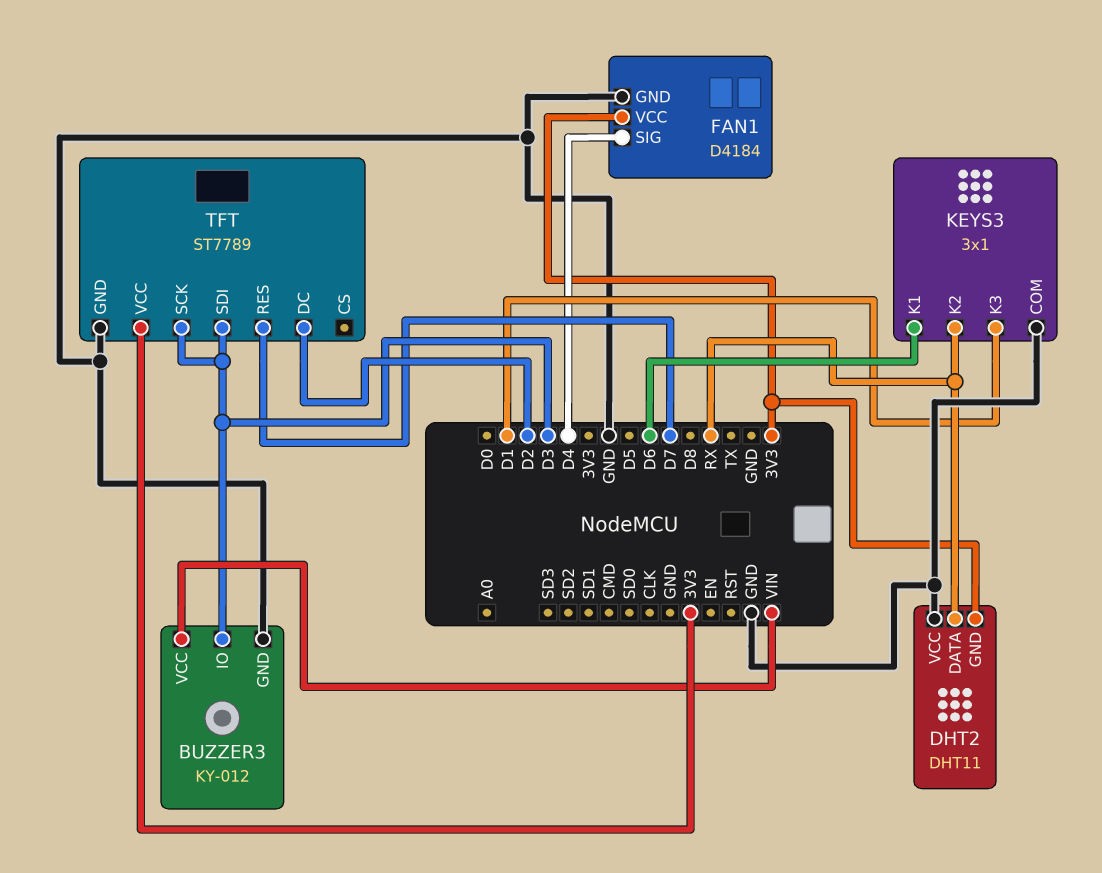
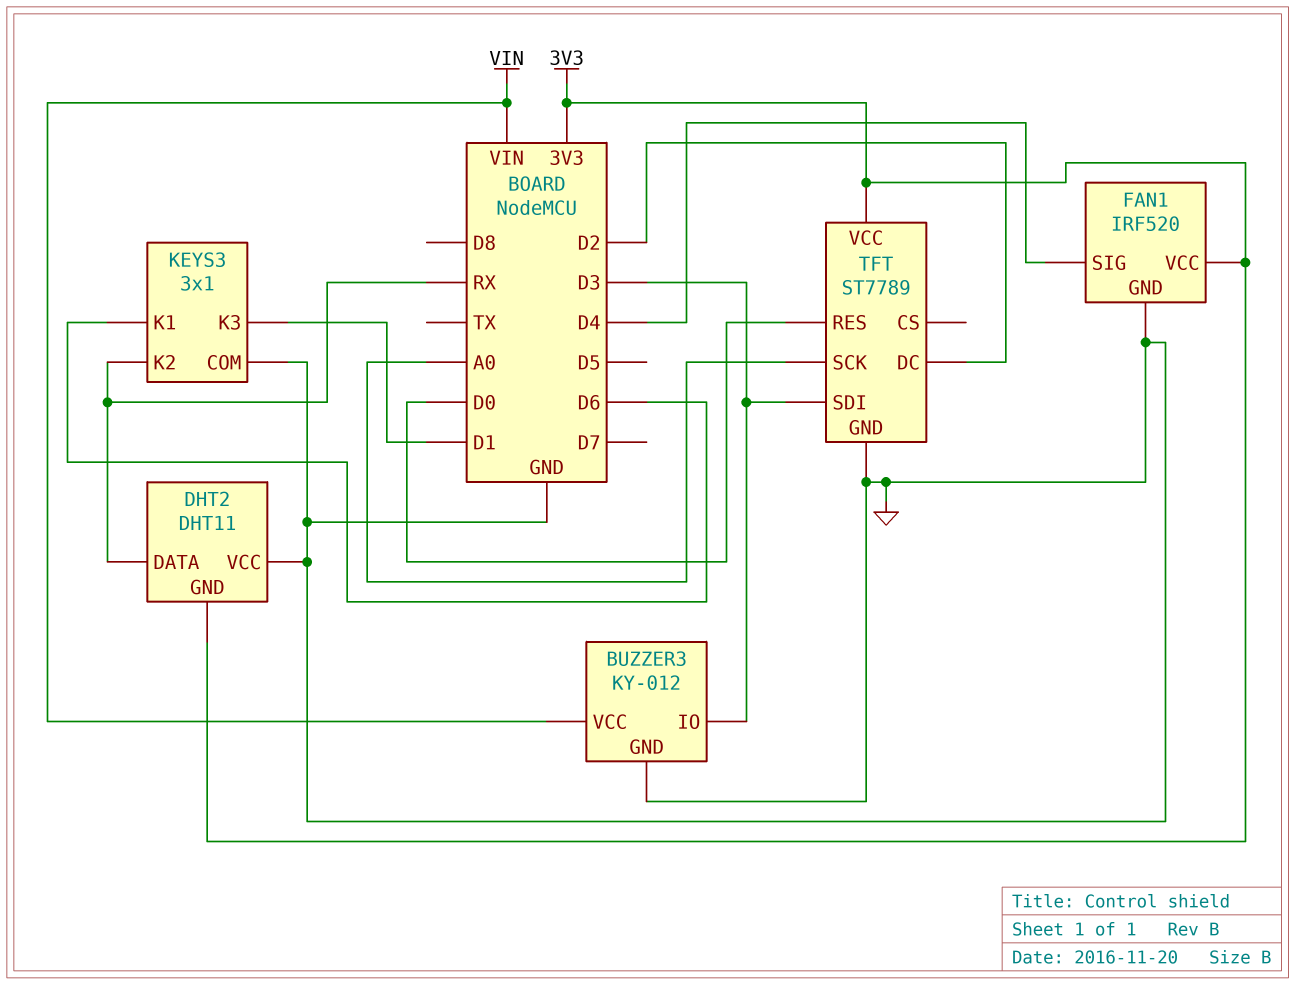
FAN1: D4184 -> IRF520
TFT pin RES: D7 -> D0
TFT pin SCK: D3 -> A0

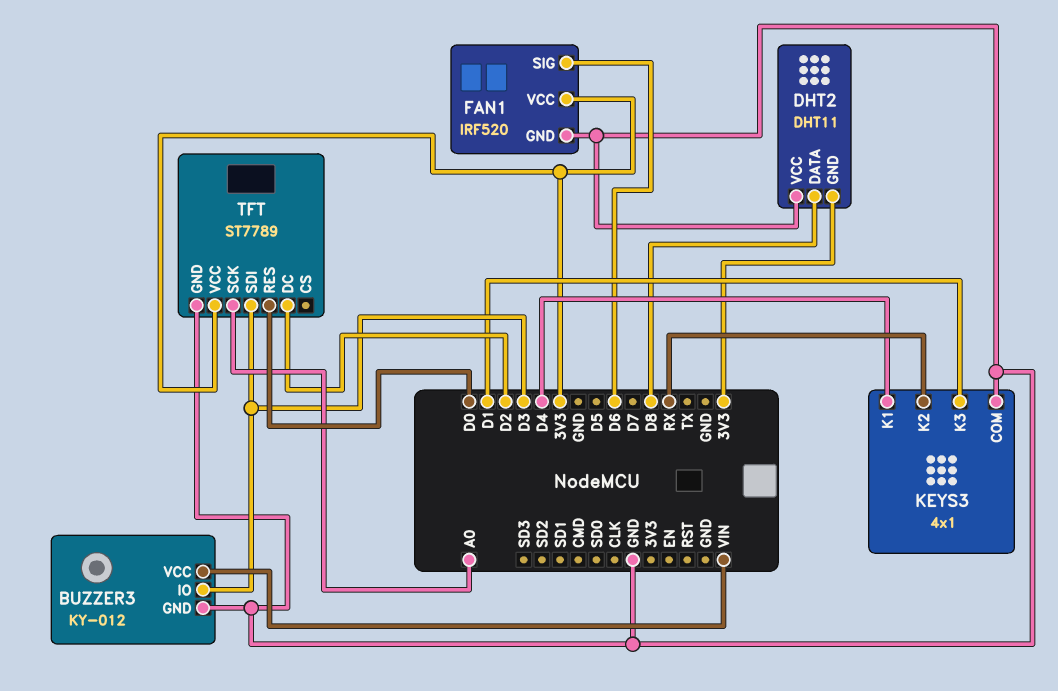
DHT2 pin DATA: RX -> D8
FAN1 pin SIG: D4 -> D6
KEYS3: 3x1 -> 4x1
KEYS3 pin K1: D6 -> D4

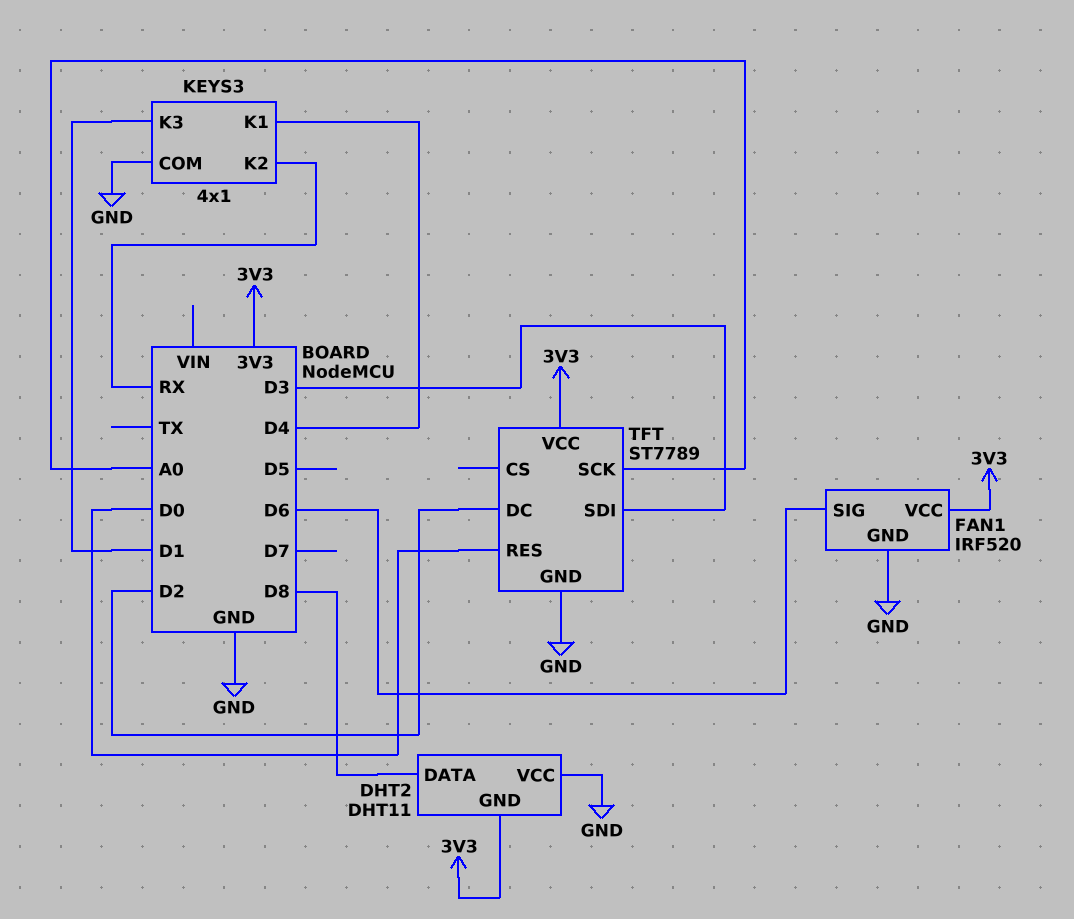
BUZZER3: KY-012 -> none
BUZZER3 pin GND: GND -> none
BUZZER3 pin IO: D3 -> none
BUZZER3 pin VCC: VIN -> none

